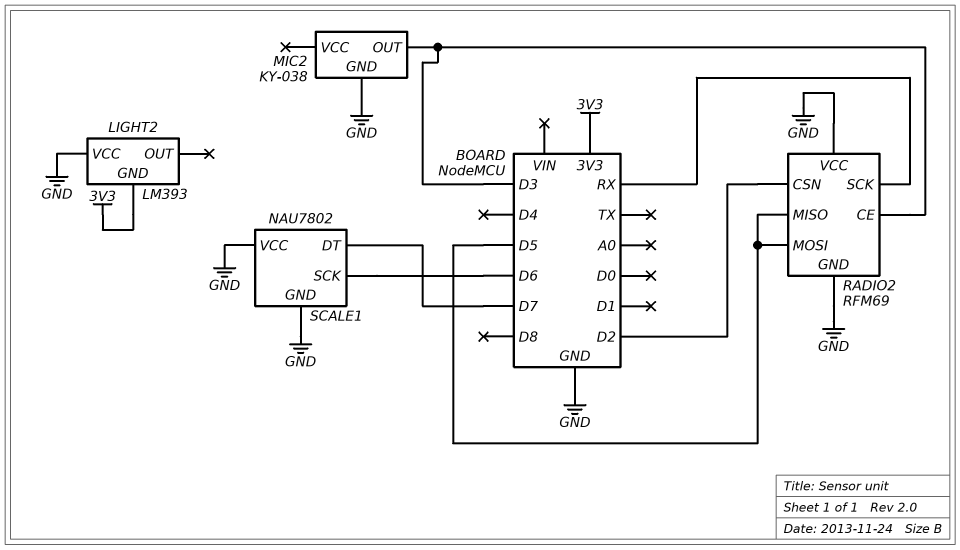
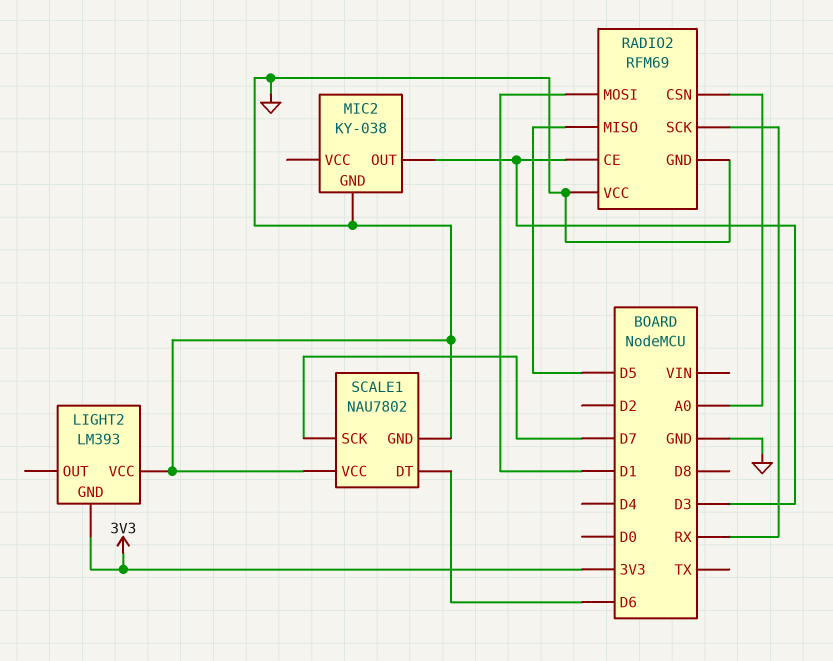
RADIO2 pin CSN: D2 -> A0
RADIO2 pin MOSI: D5 -> D1
SCALE1 pin DT: D7 -> D6
SCALE1 pin SCK: D6 -> D7

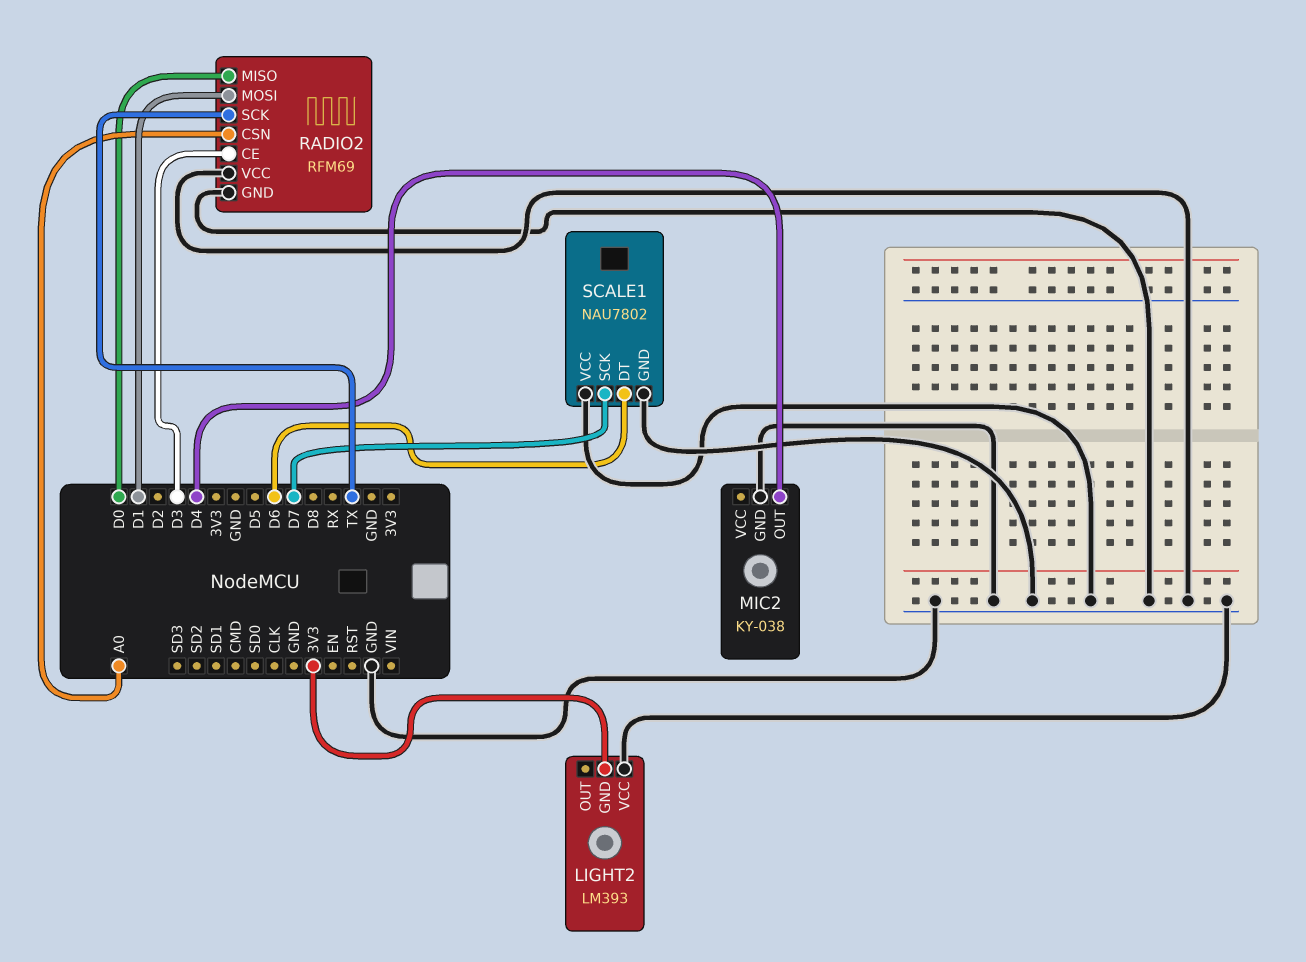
MIC2 pin OUT: D3 -> D4
RADIO2 pin MISO: D5 -> D0
RADIO2 pin SCK: RX -> TX

